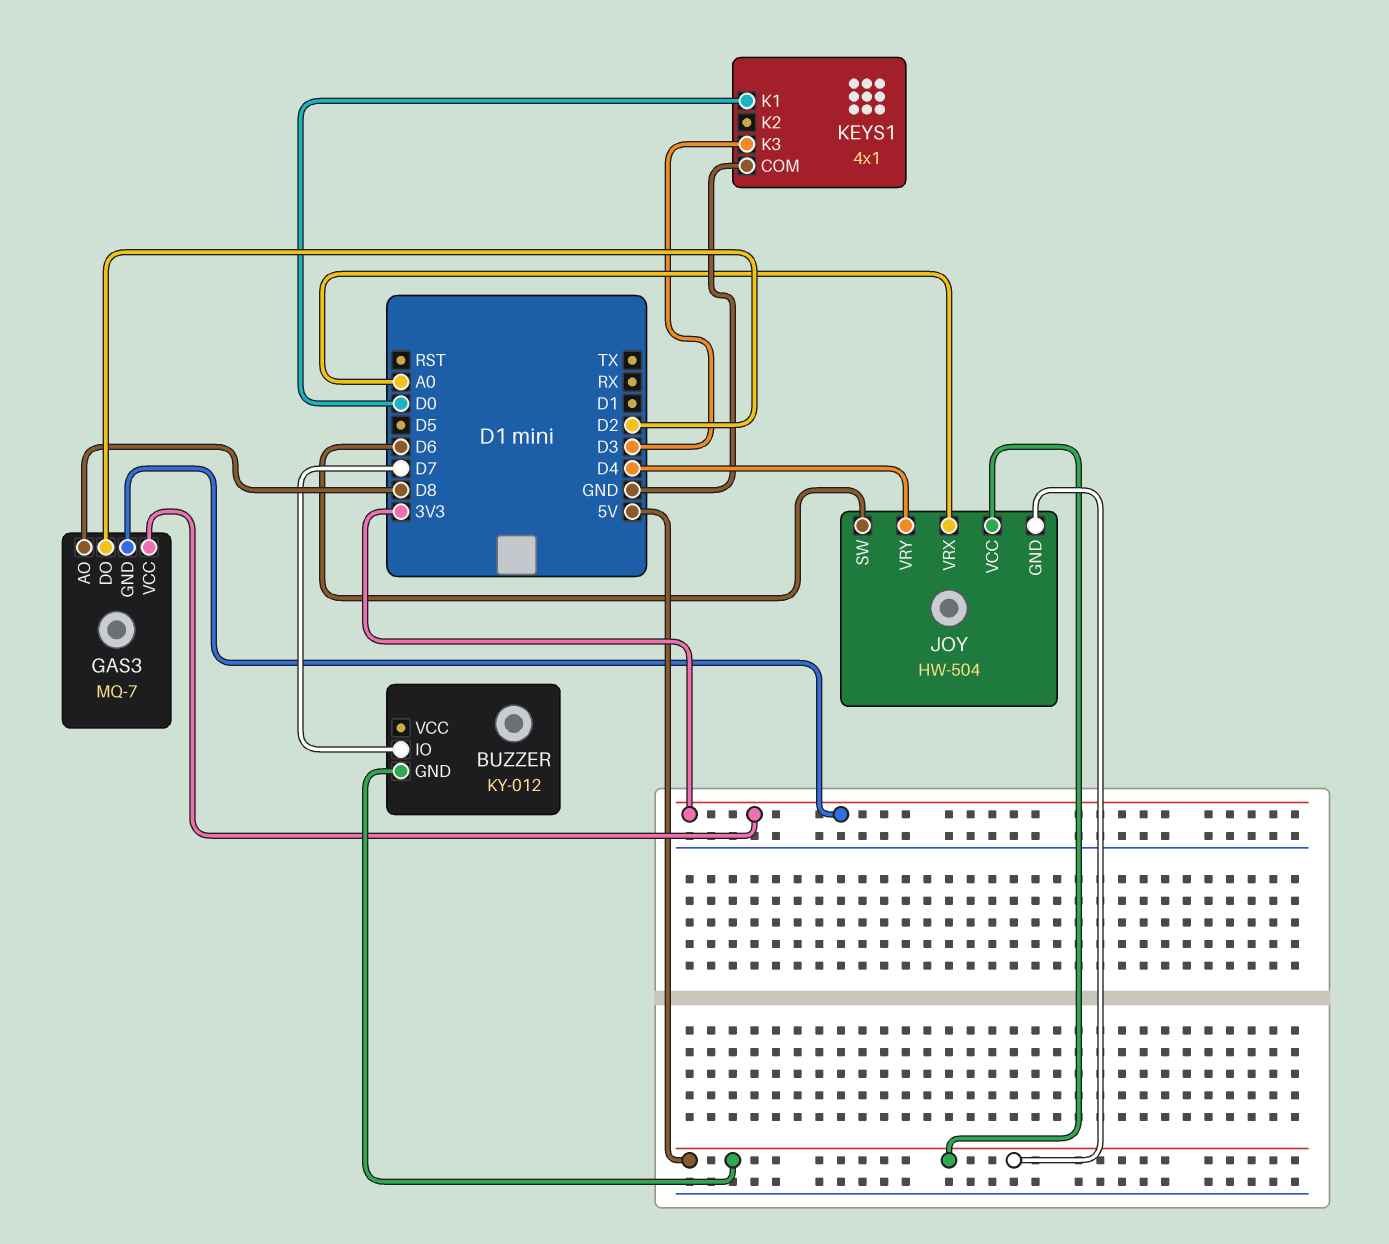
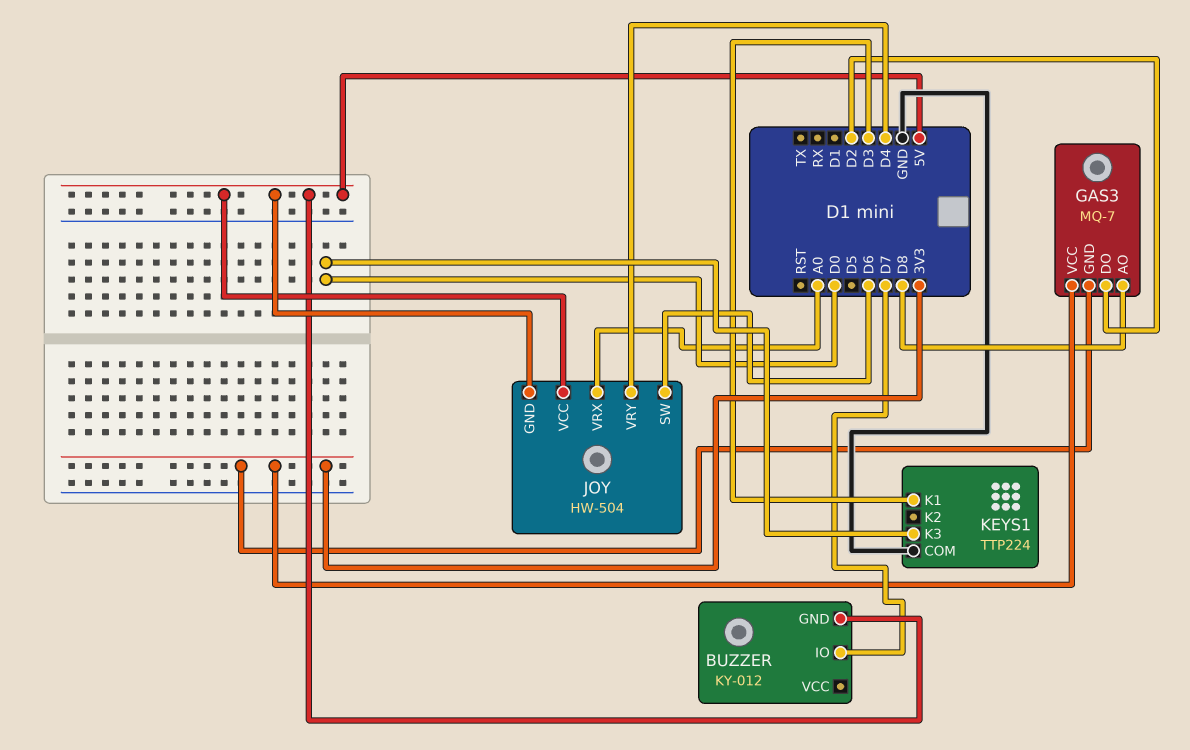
KEYS1: 4x1 -> TTP224
KEYS1 pin K1: D0 -> D3
KEYS1 pin K3: D3 -> D0

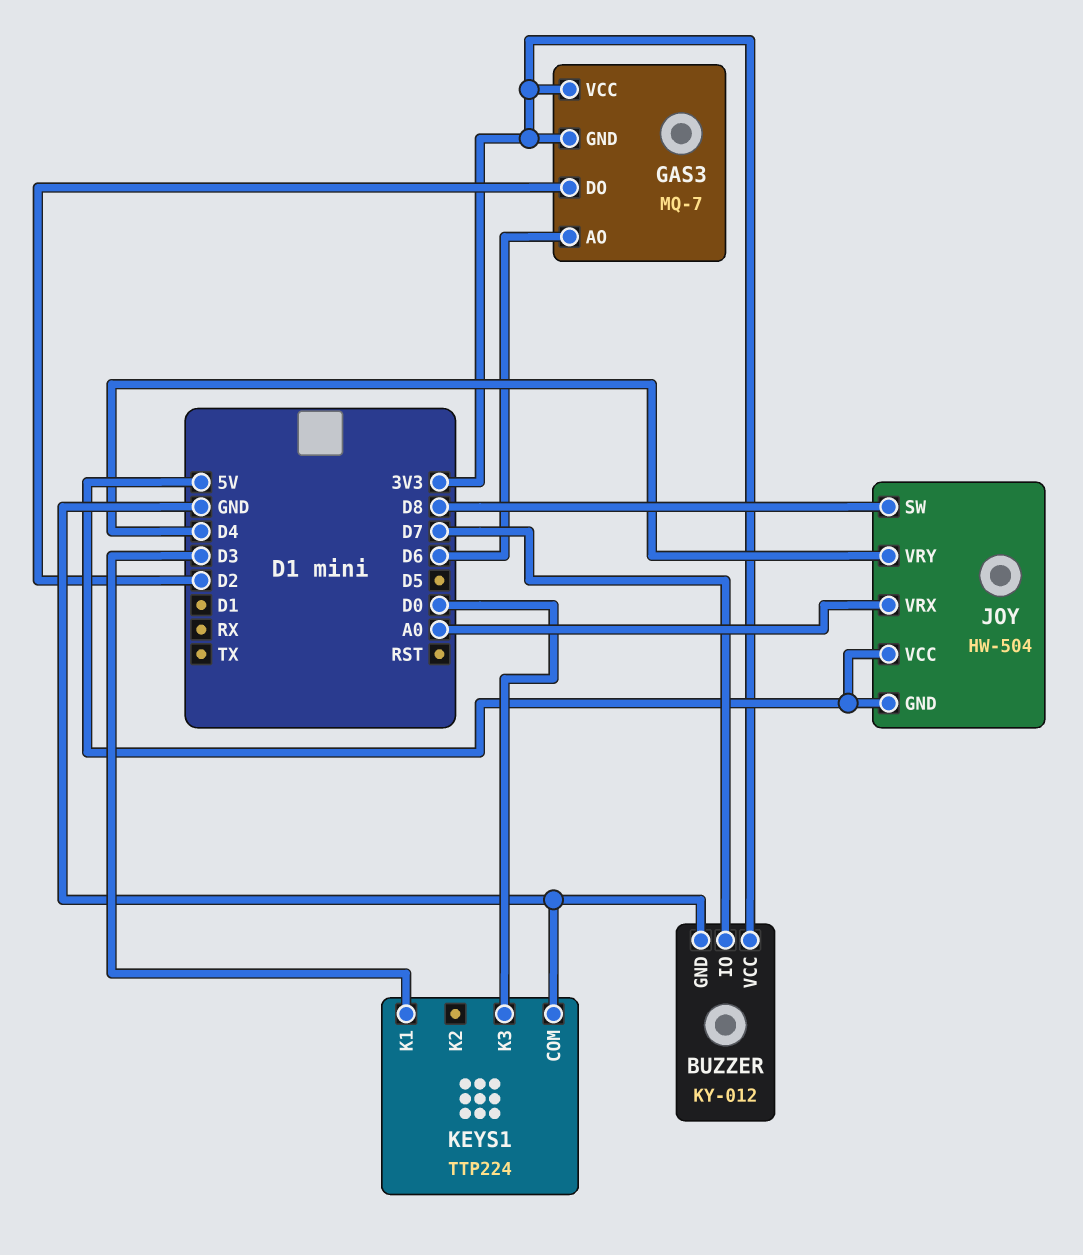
BUZZER pin GND: 5V -> GND
BUZZER pin VCC: none -> 3V3
GAS3 pin AO: D8 -> D6
JOY pin SW: D6 -> D8

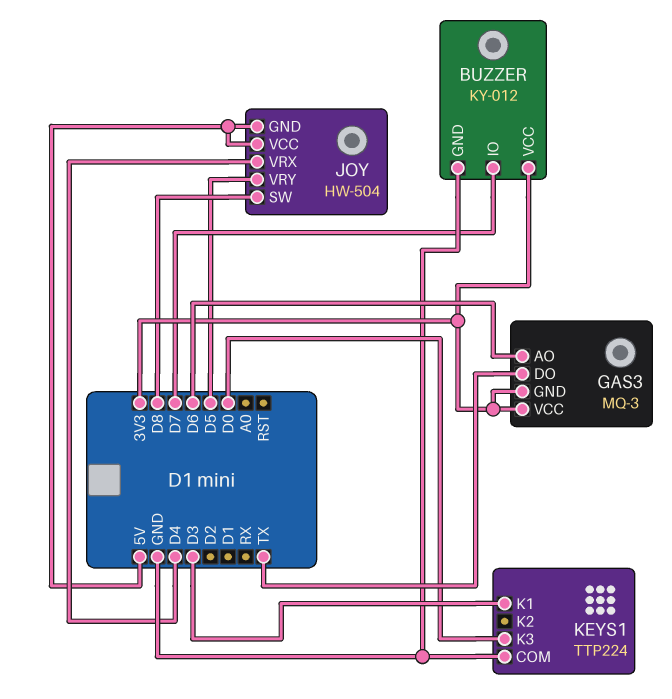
GAS3: MQ-7 -> MQ-3
GAS3 pin DO: D2 -> TX
JOY pin VRX: A0 -> D4
JOY pin VRY: D4 -> D5

